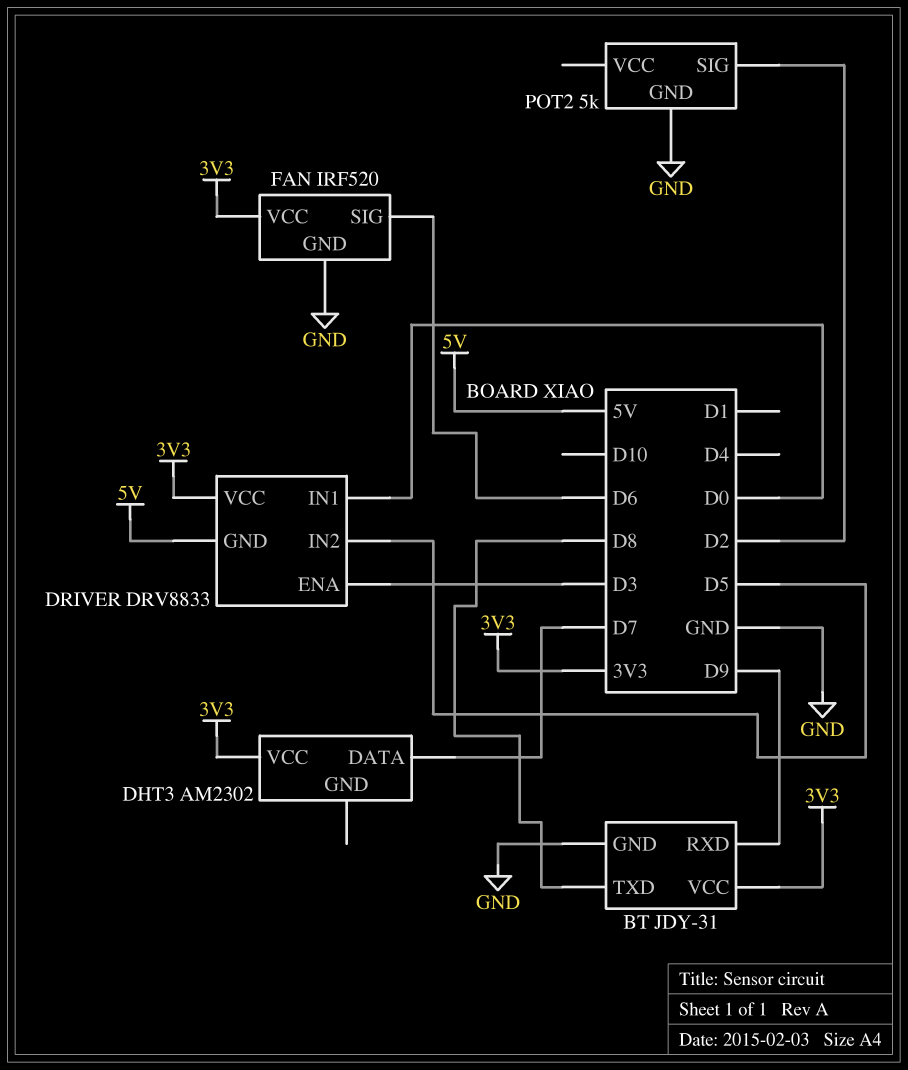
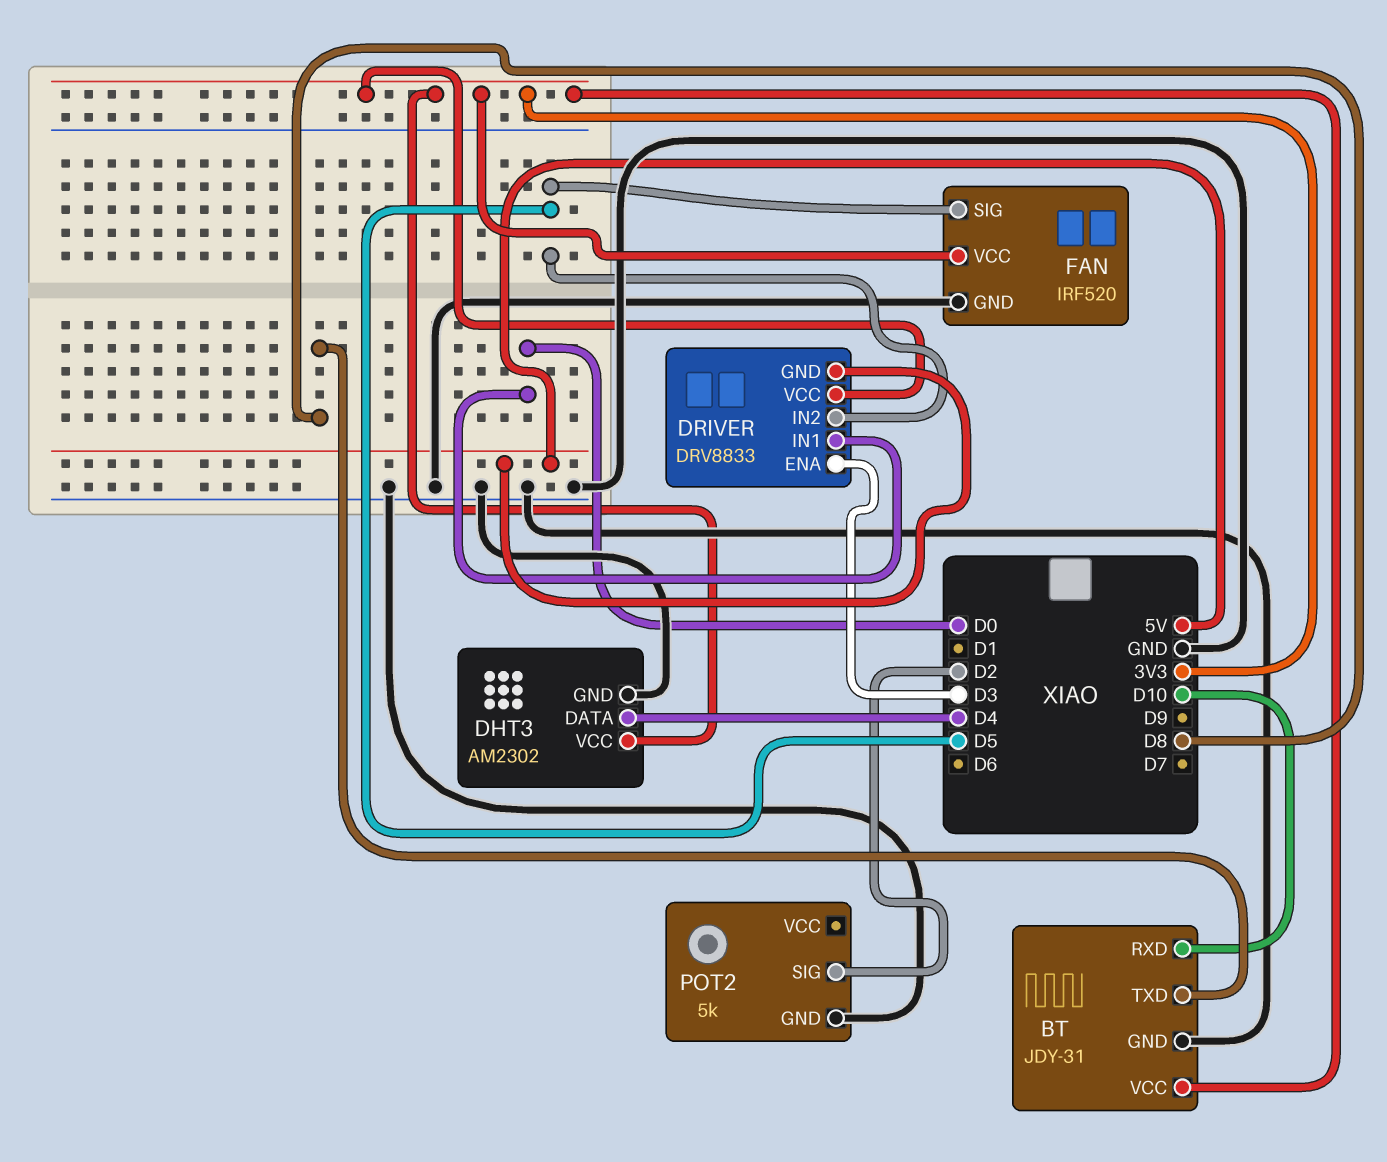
BT pin RXD: D9 -> D10
DHT3 pin DATA: D7 -> D4
DHT3 pin GND: none -> GND
FAN pin SIG: D6 -> D5

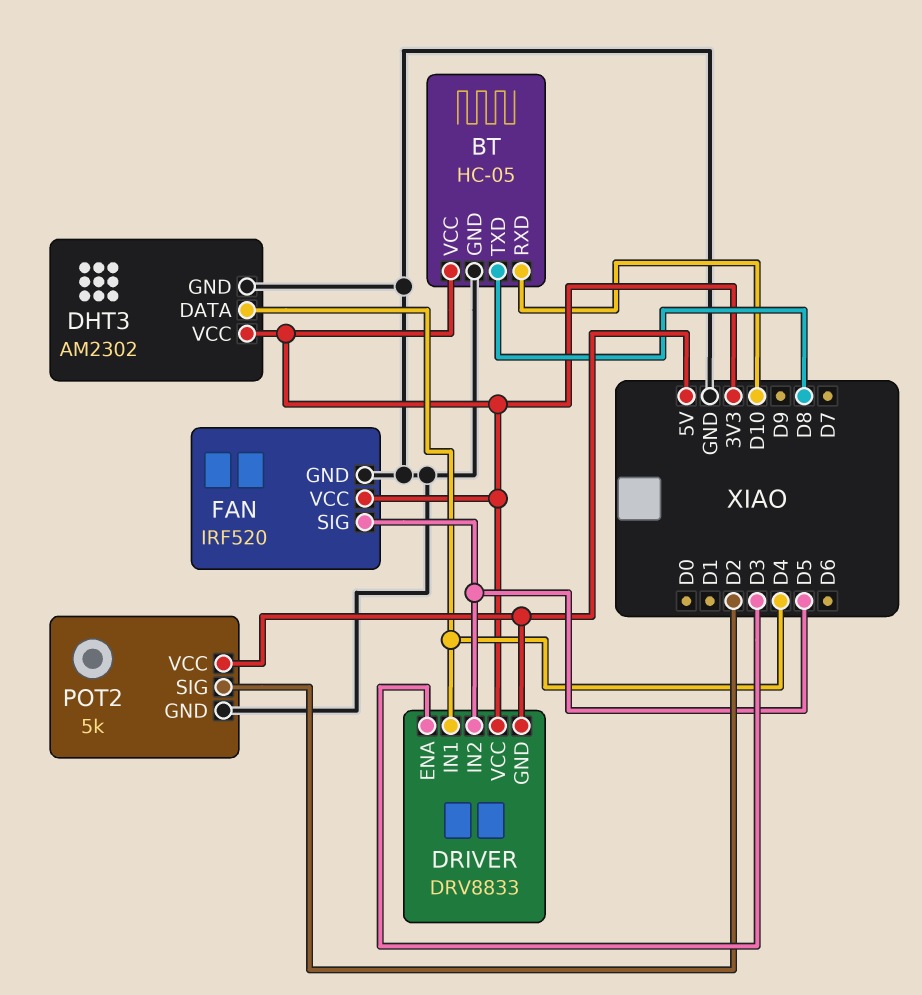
BT: JDY-31 -> HC-05
DRIVER pin IN1: D0 -> D4
POT2 pin VCC: none -> 5V

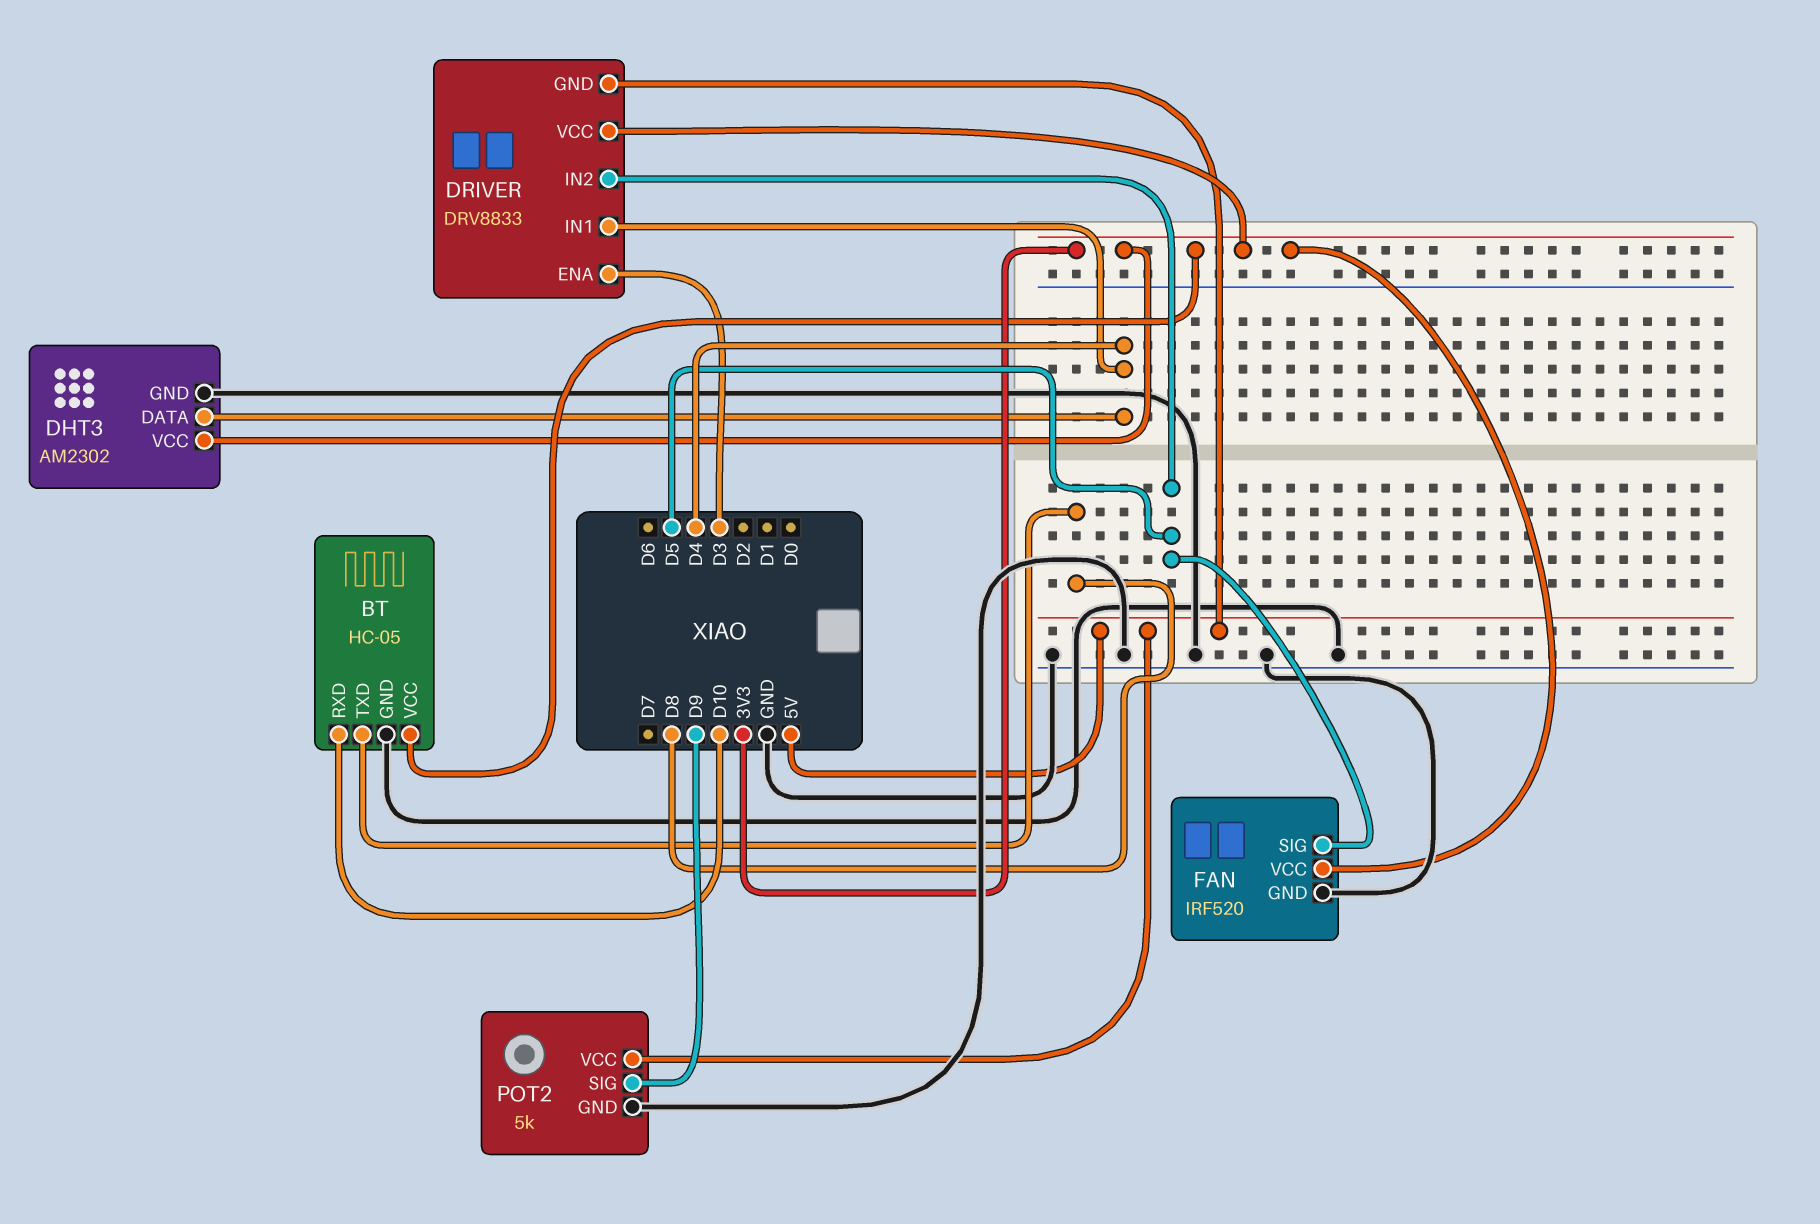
POT2 pin SIG: D2 -> D9

